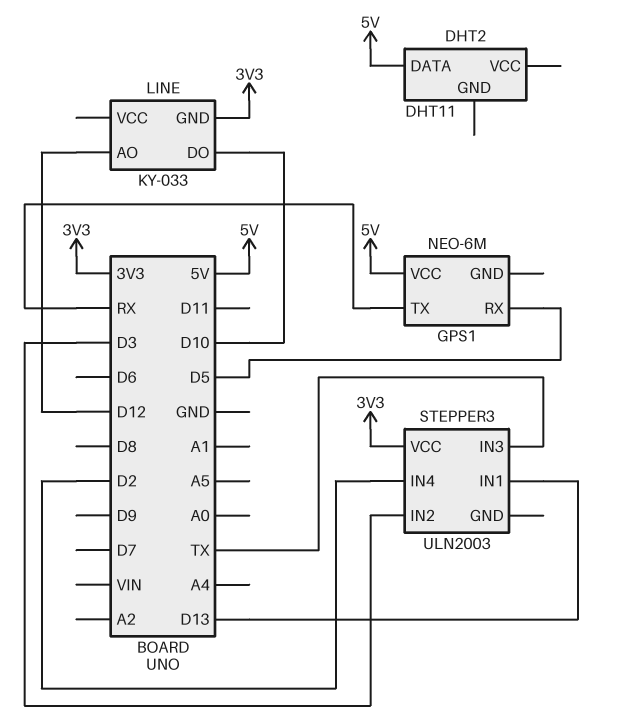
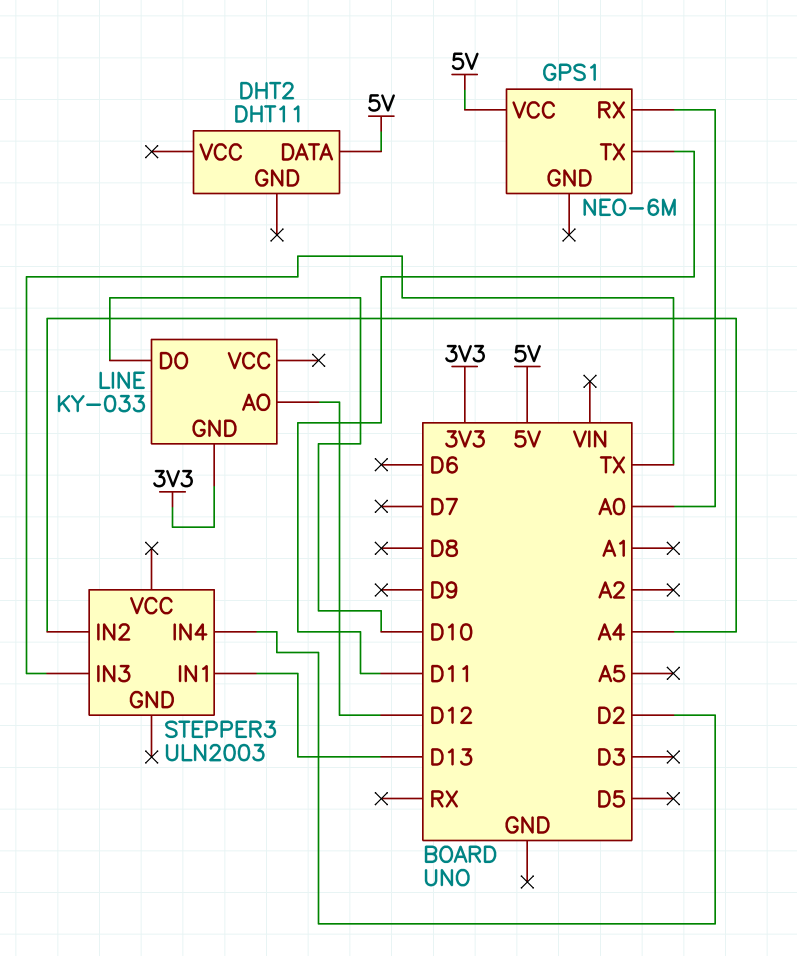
GPS1 pin RX: D5 -> A0
GPS1 pin TX: RX -> D11
STEPPER3 pin IN2: D3 -> A4
STEPPER3 pin VCC: 3V3 -> none

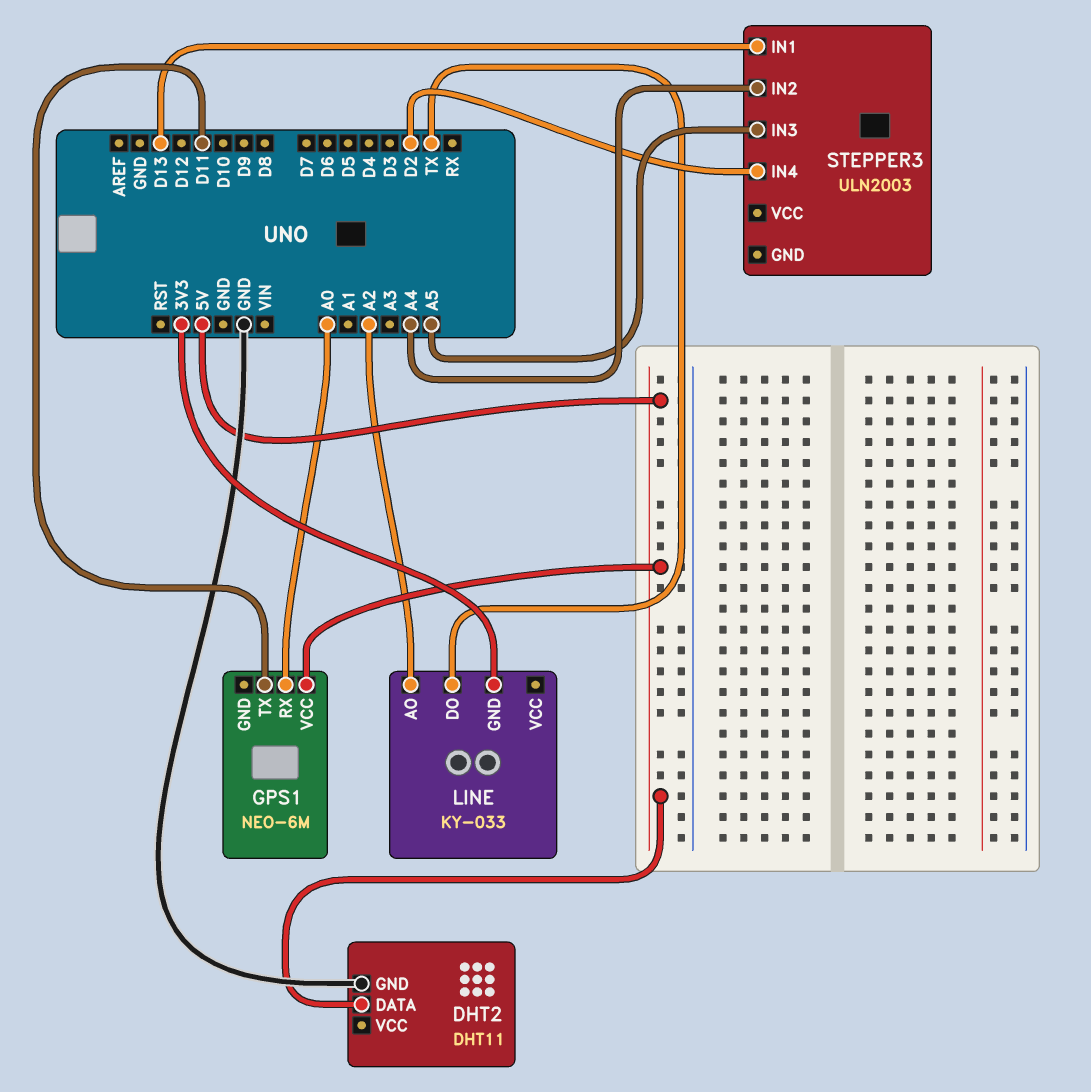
DHT2 pin GND: none -> GND
LINE pin AO: D12 -> A2
LINE pin DO: D10 -> TX
STEPPER3 pin IN3: TX -> A5

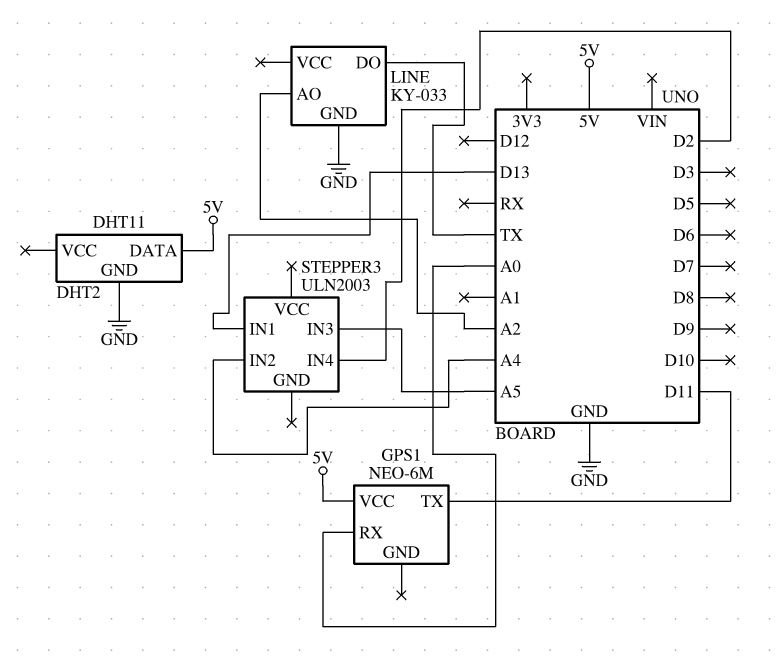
LINE pin GND: 3V3 -> GND

